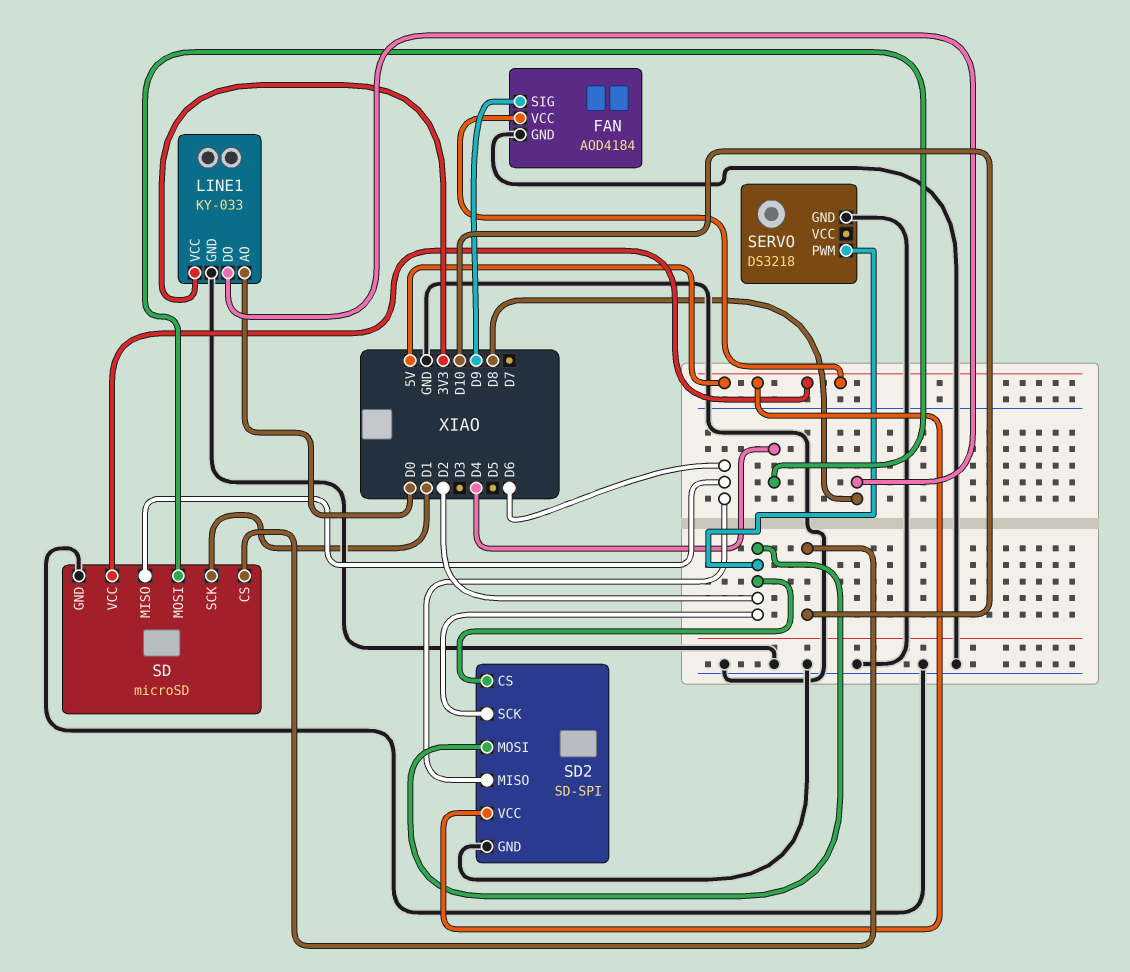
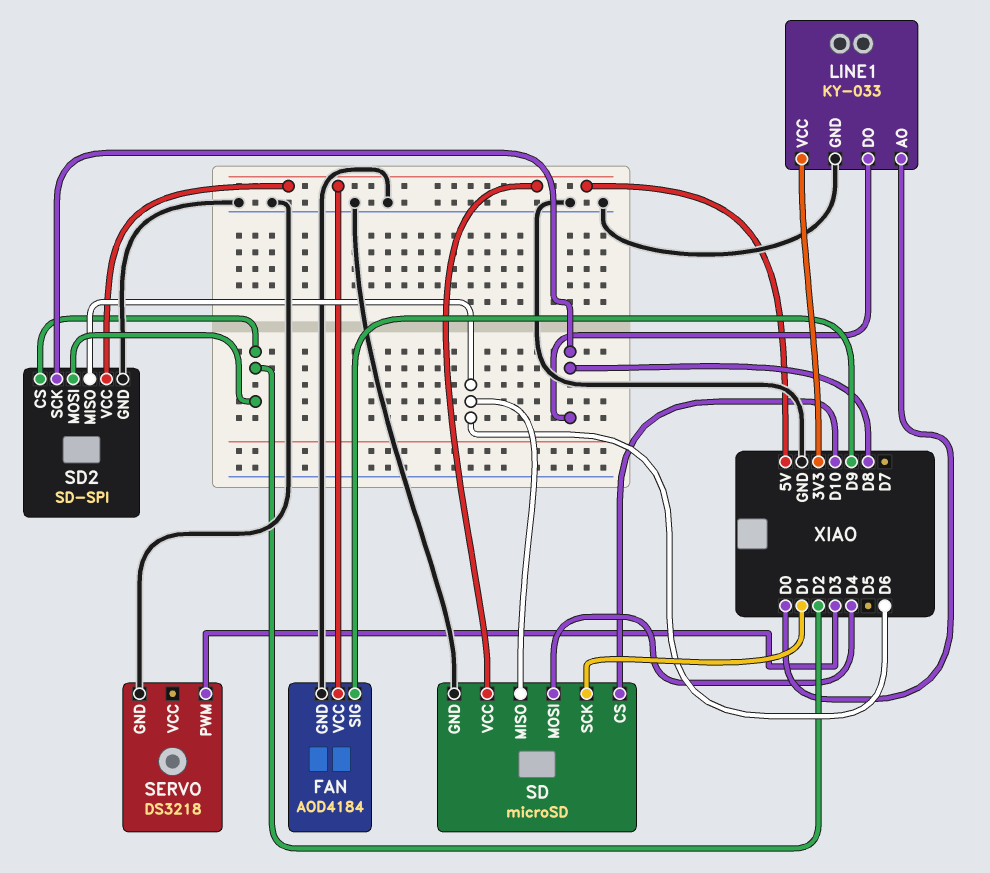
SD2 pin SCK: D2 -> D8
SERVO pin PWM: D2 -> D3

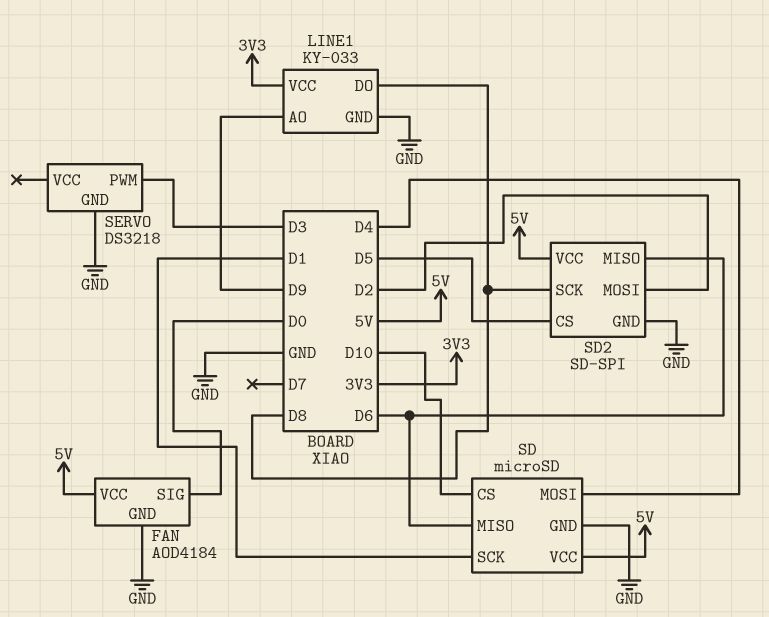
FAN pin SIG: D9 -> D0
LINE1 pin AO: D0 -> D9
SD2 pin CS: D2 -> D5

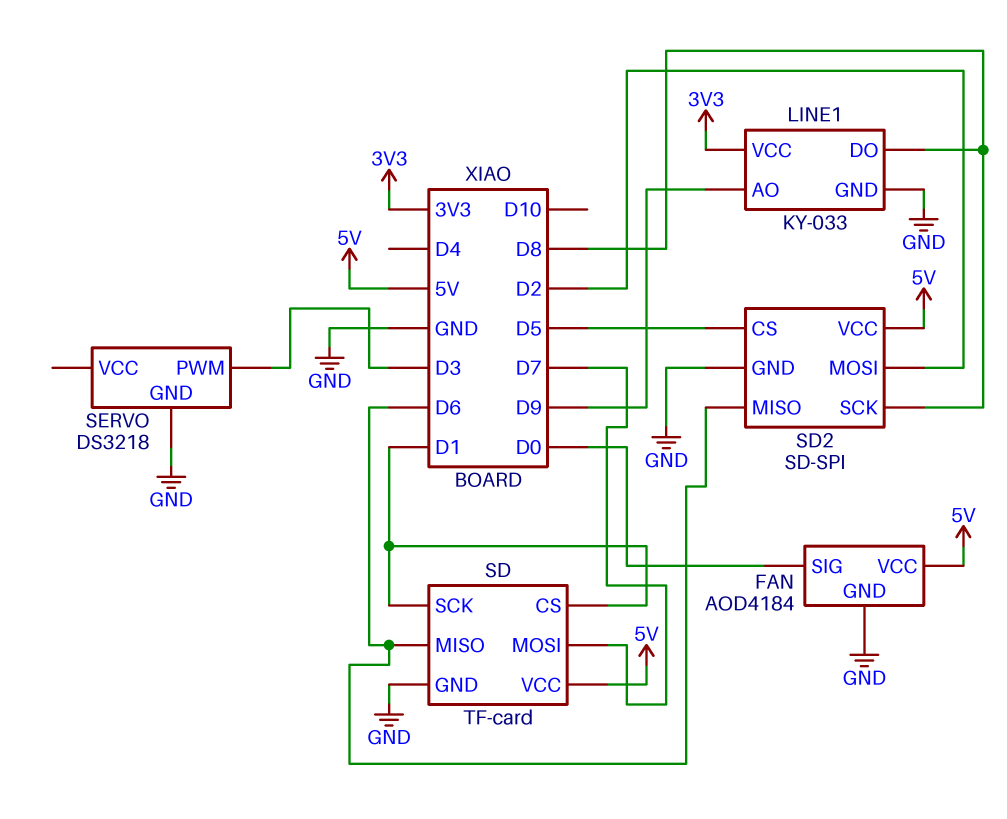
SD: microSD -> TF-card
SD pin CS: D10 -> D1
SD pin MOSI: D4 -> D7

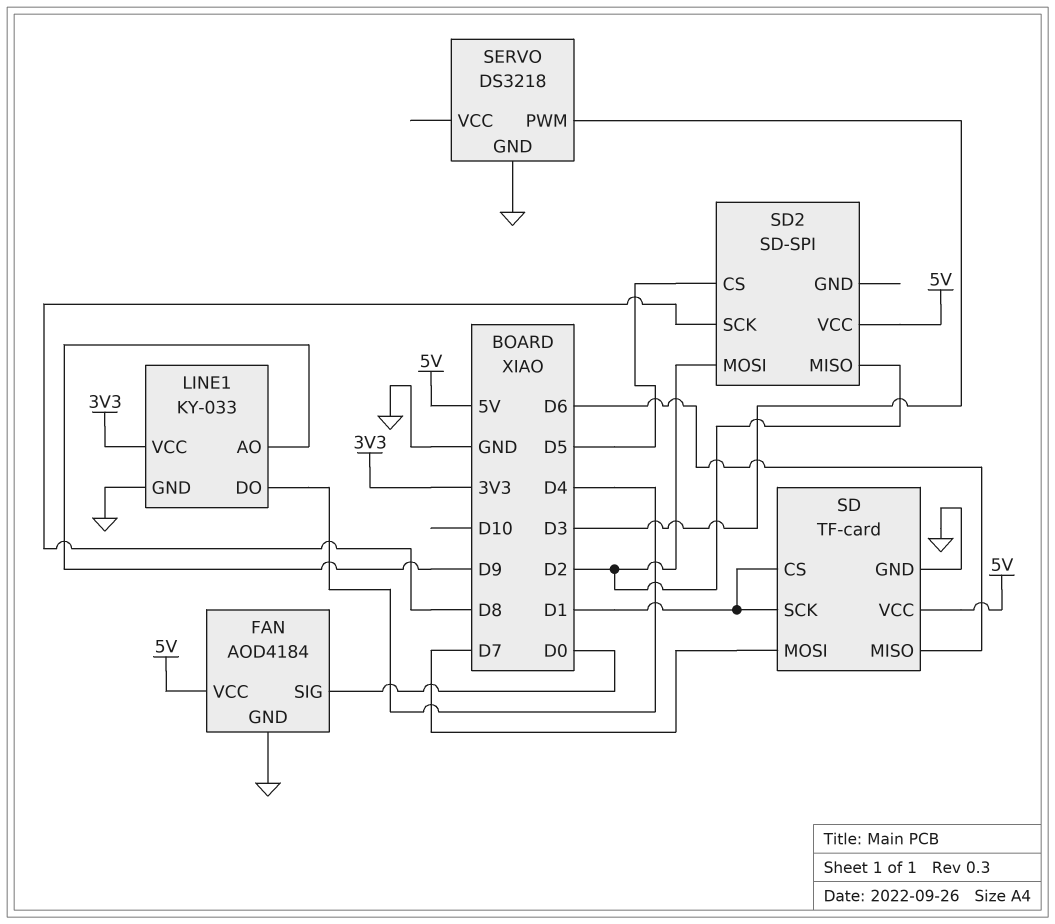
LINE1 pin DO: D8 -> D4
SD2 pin GND: GND -> none
SD2 pin MISO: D6 -> D2

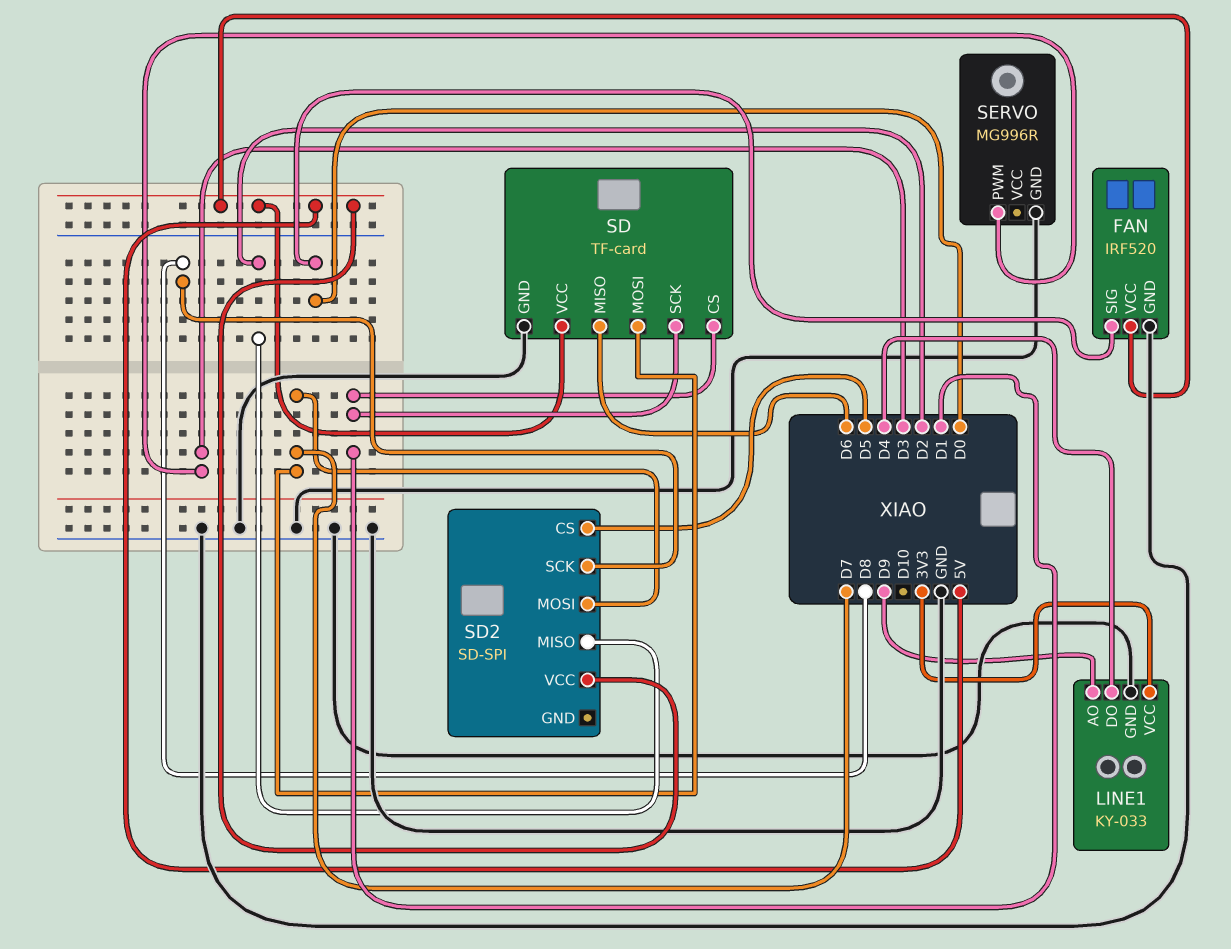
FAN: AOD4184 -> IRF520
SD2 pin MOSI: D2 -> D7
SERVO: DS3218 -> MG996R

